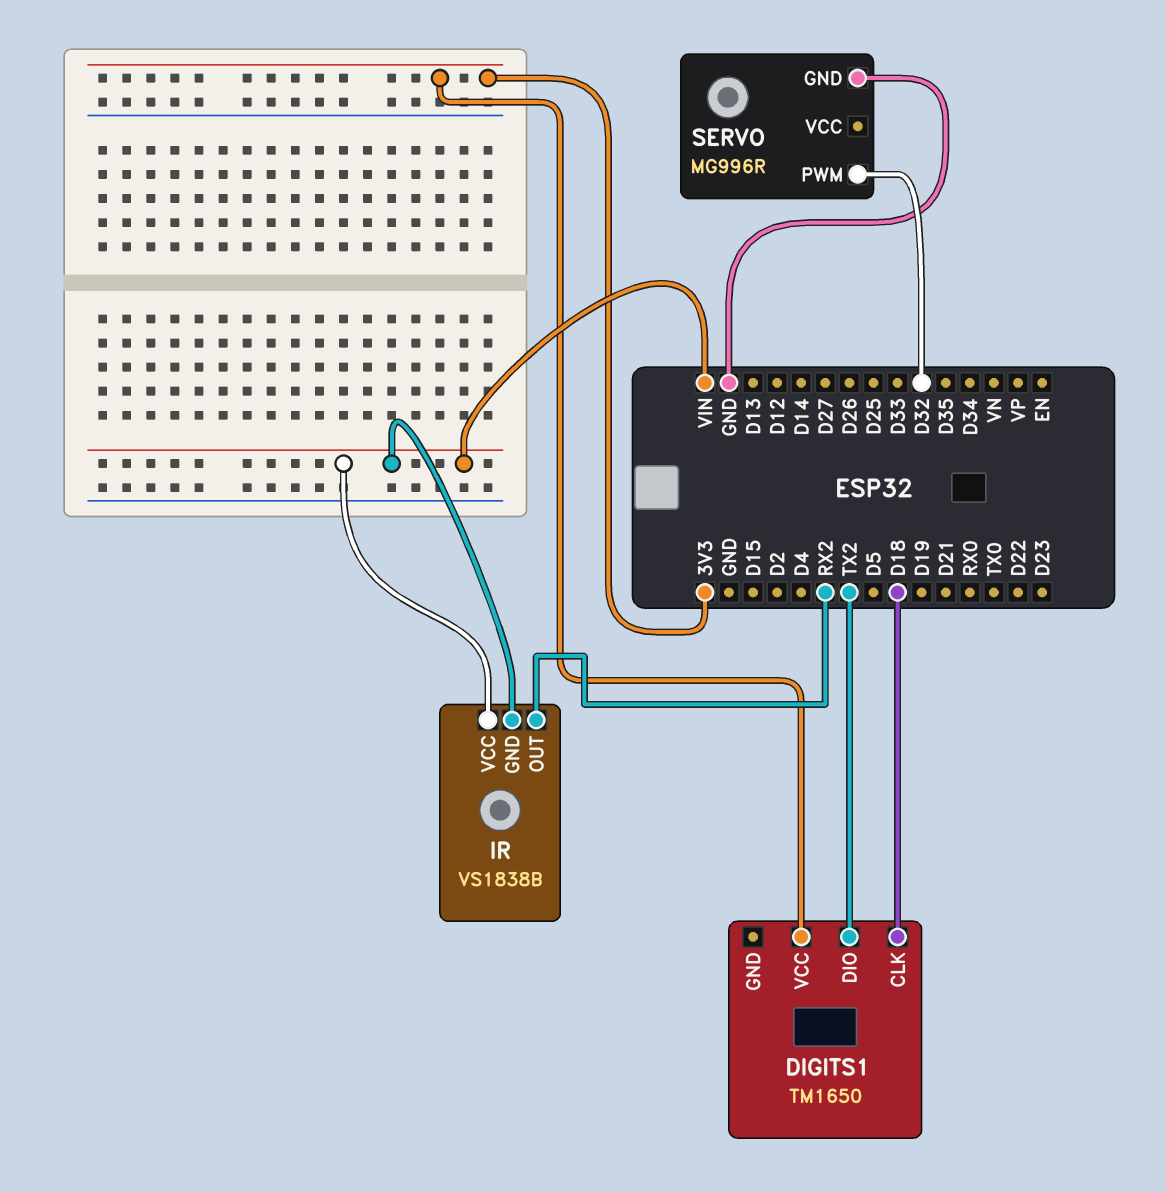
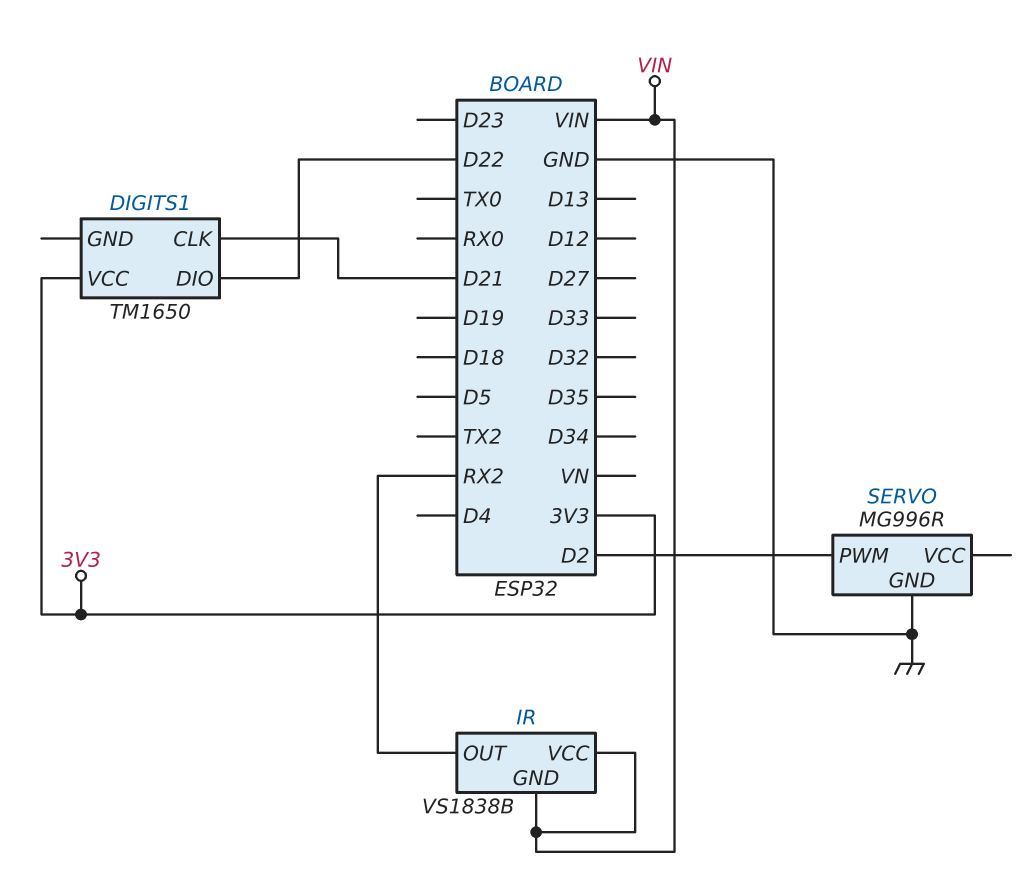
DIGITS1 pin CLK: D18 -> D21
DIGITS1 pin DIO: TX2 -> D22
SERVO pin PWM: D32 -> D2

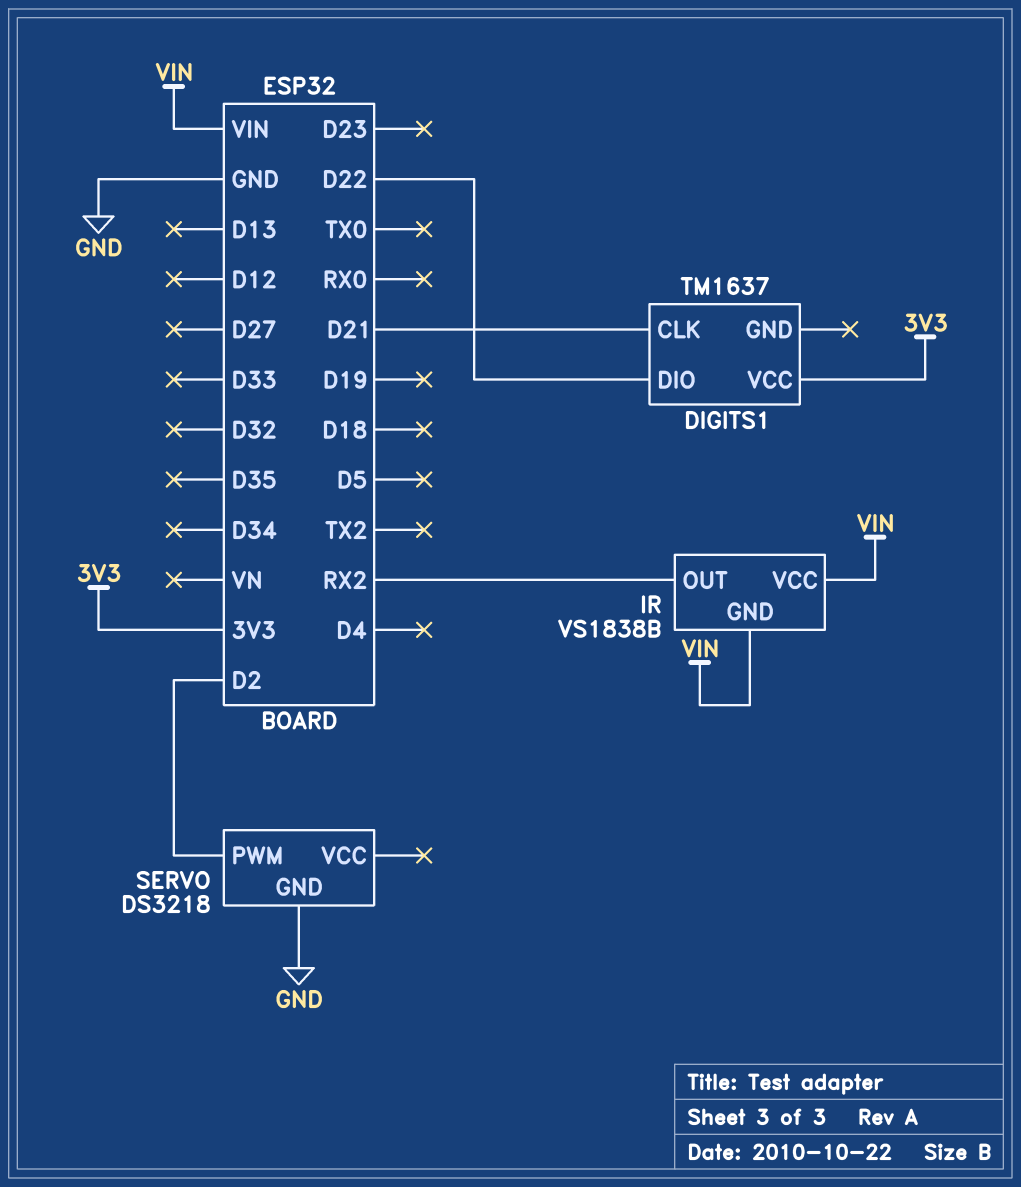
DIGITS1: TM1650 -> TM1637
SERVO: MG996R -> DS3218

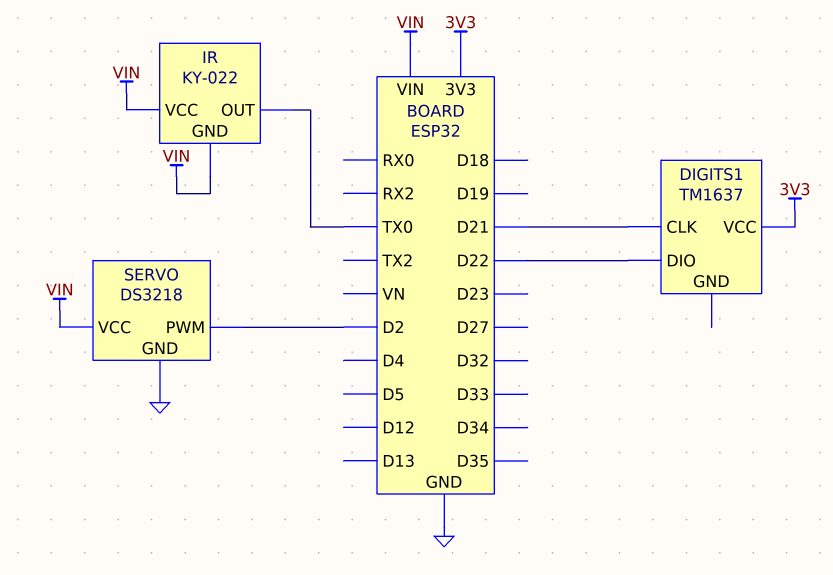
IR: VS1838B -> KY-022
IR pin OUT: RX2 -> TX0
SERVO pin VCC: none -> VIN

